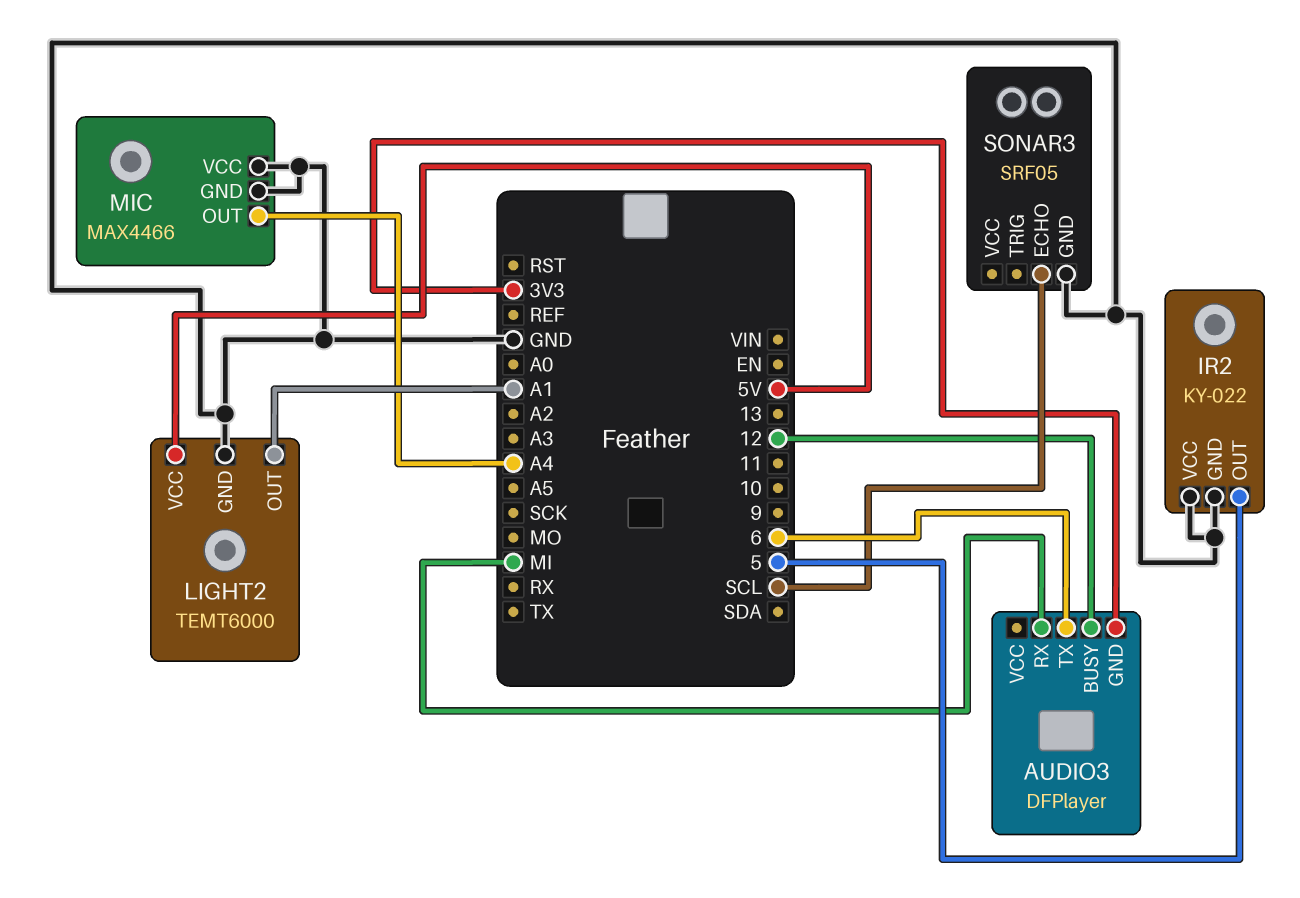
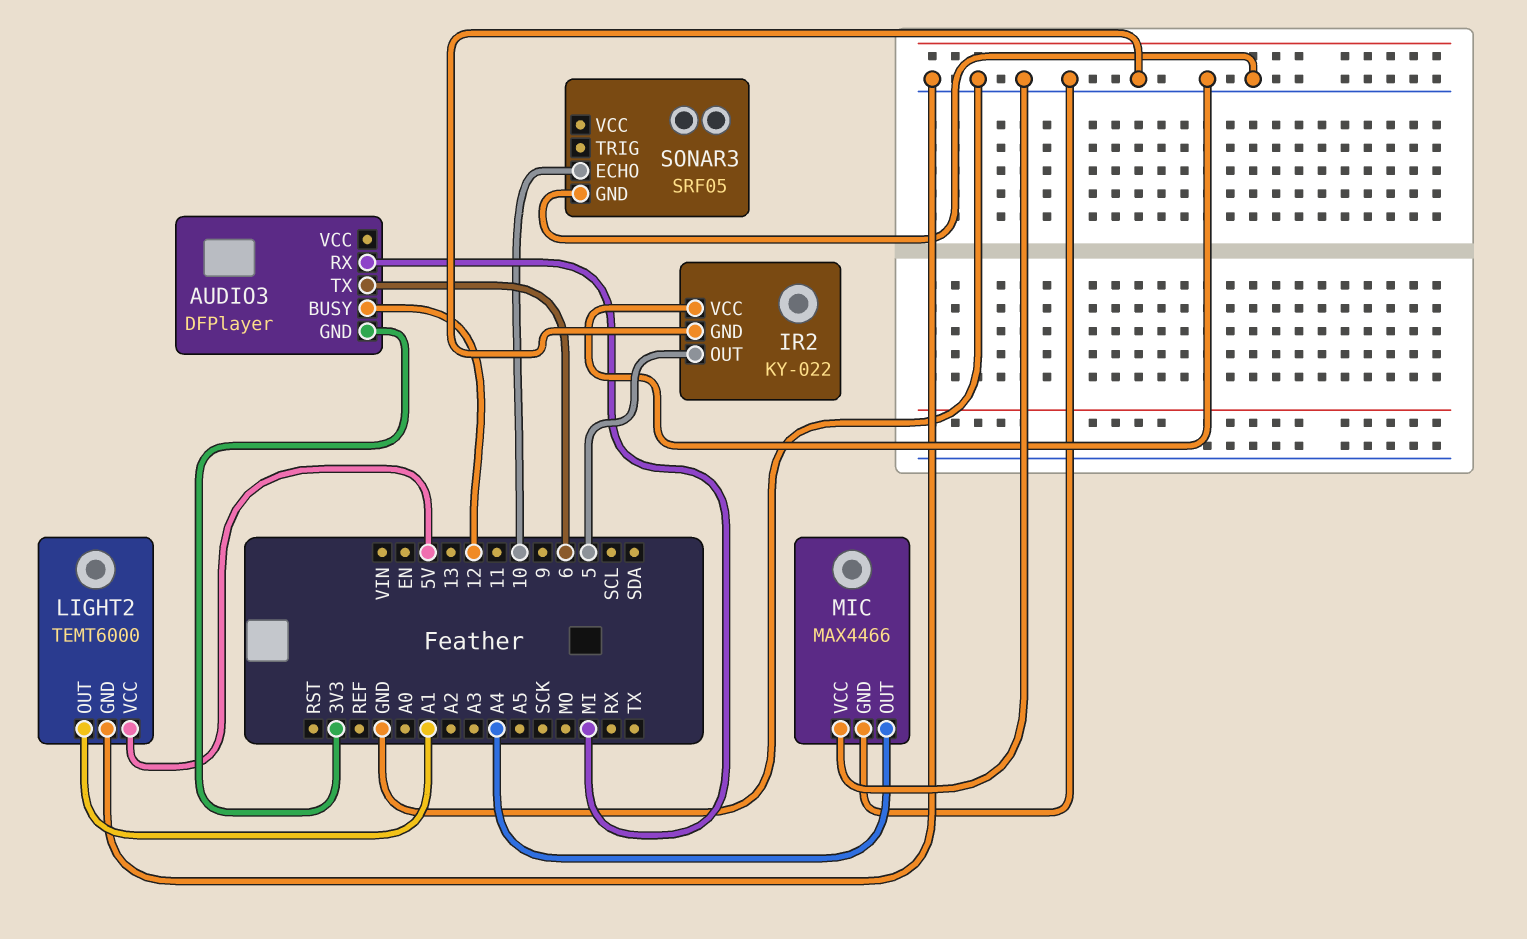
SONAR3 pin ECHO: SCL -> 10

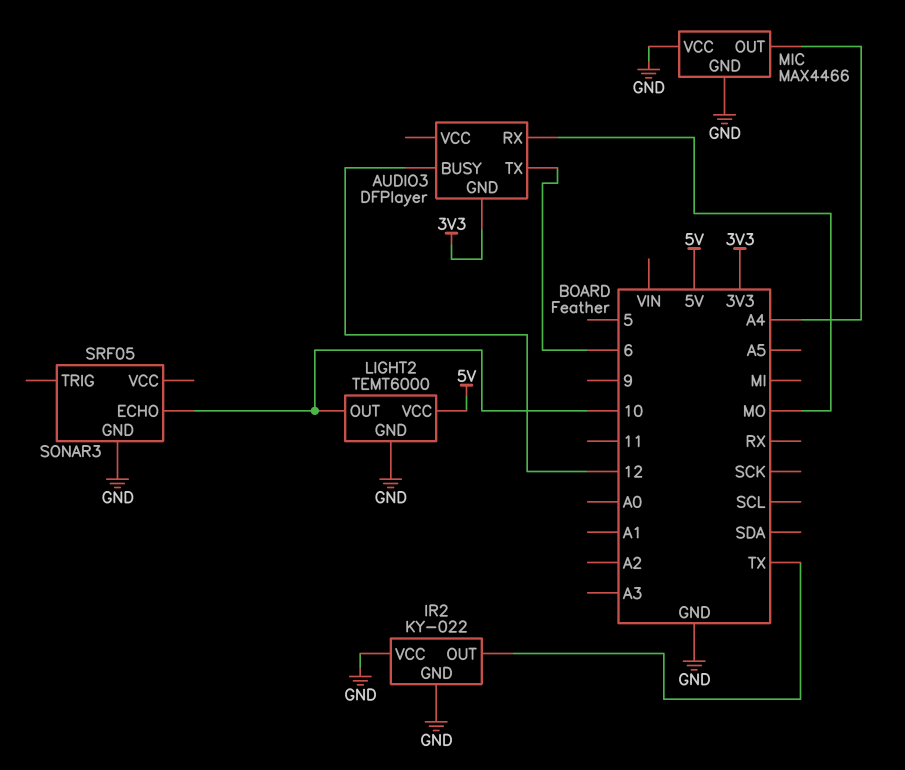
AUDIO3 pin RX: MI -> MO
IR2 pin OUT: 5 -> TX
LIGHT2 pin OUT: A1 -> 10

